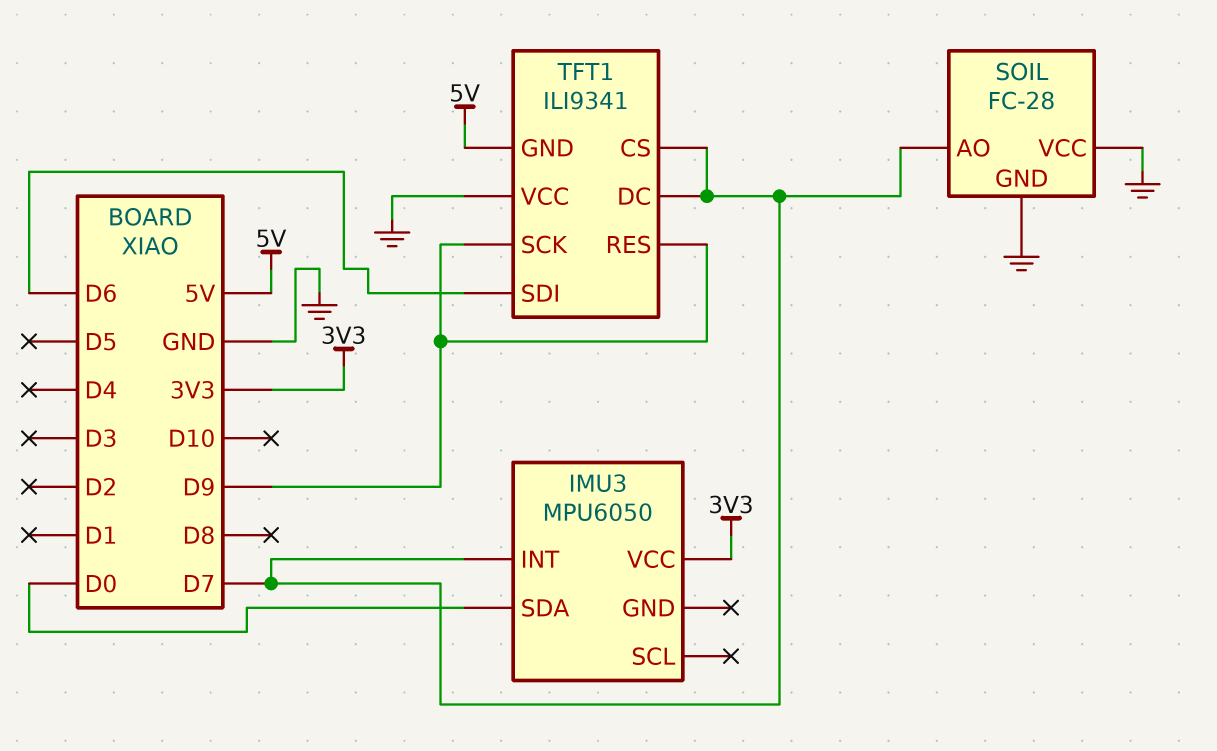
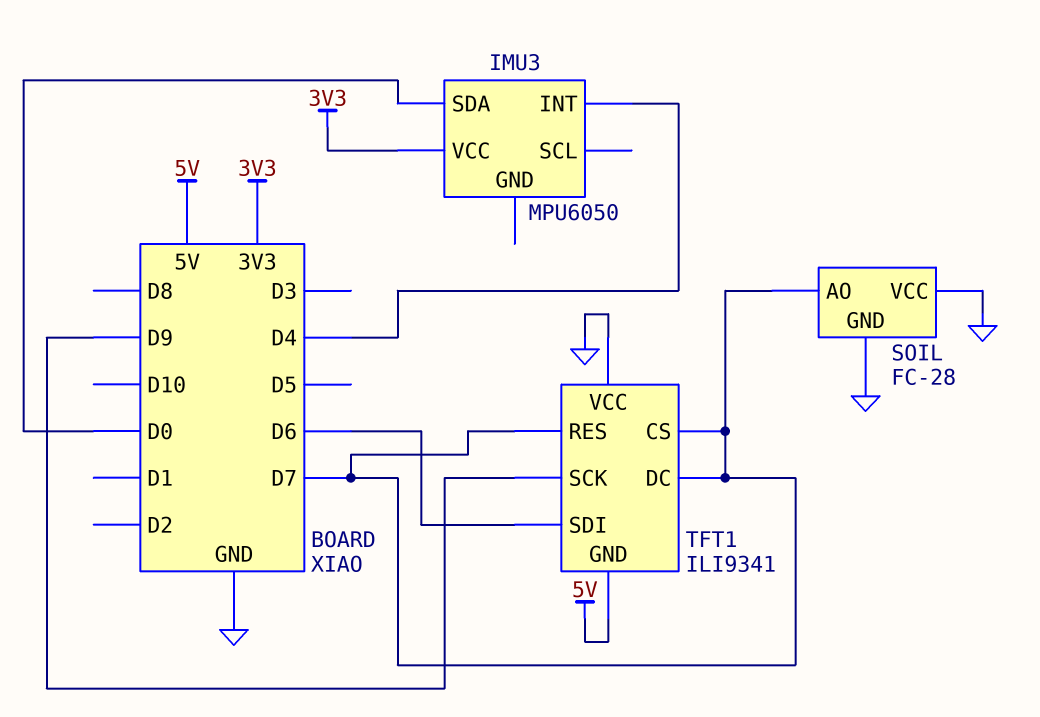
IMU3 pin INT: D7 -> D4
TFT1 pin RES: D9 -> D7

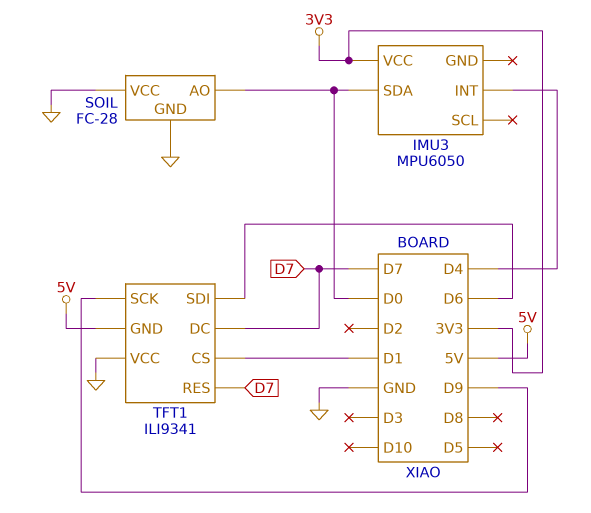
SOIL pin AO: D7 -> D0
TFT1 pin CS: D7 -> D1

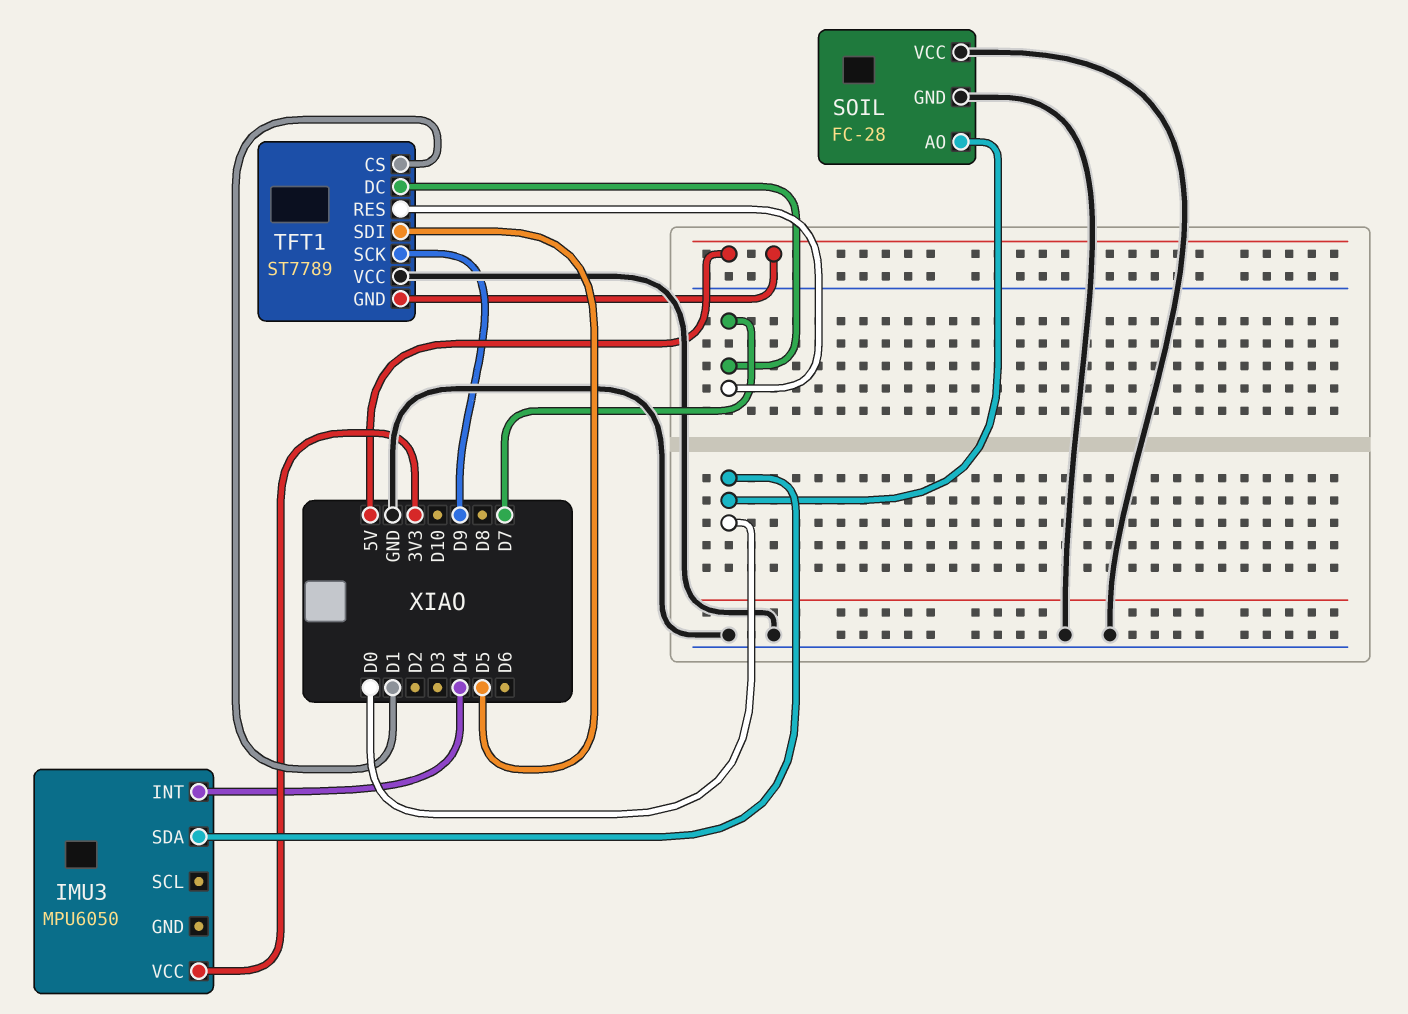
TFT1: ILI9341 -> ST7789
TFT1 pin SDI: D6 -> D5

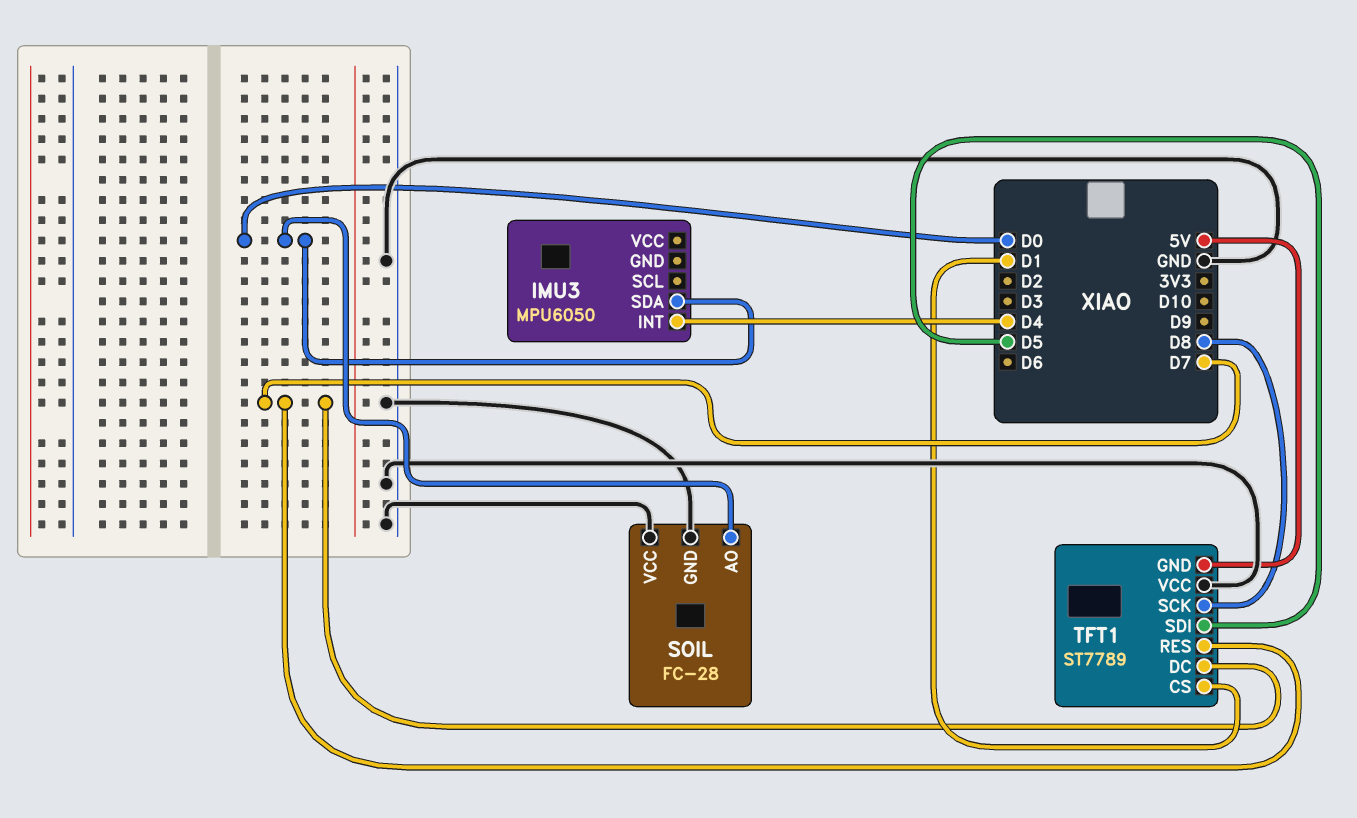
IMU3 pin VCC: 3V3 -> none
TFT1 pin SCK: D9 -> D8

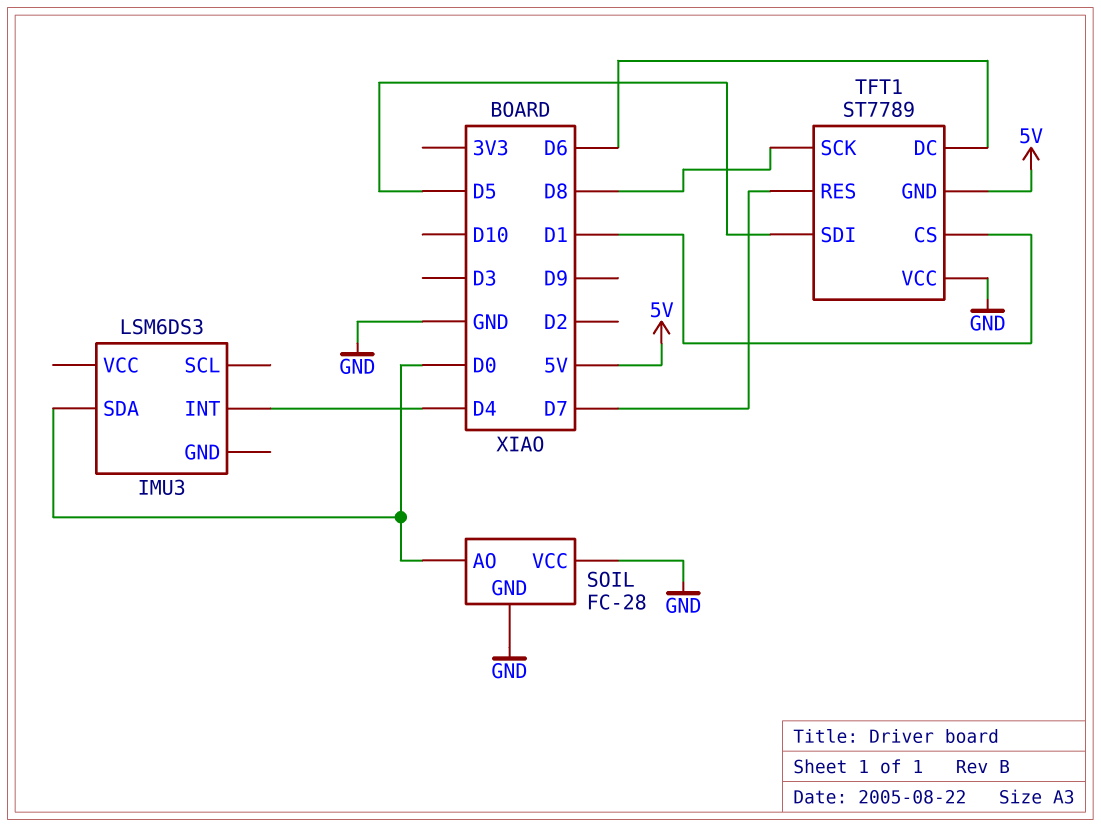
IMU3: MPU6050 -> LSM6DS3
TFT1 pin DC: D7 -> D6

